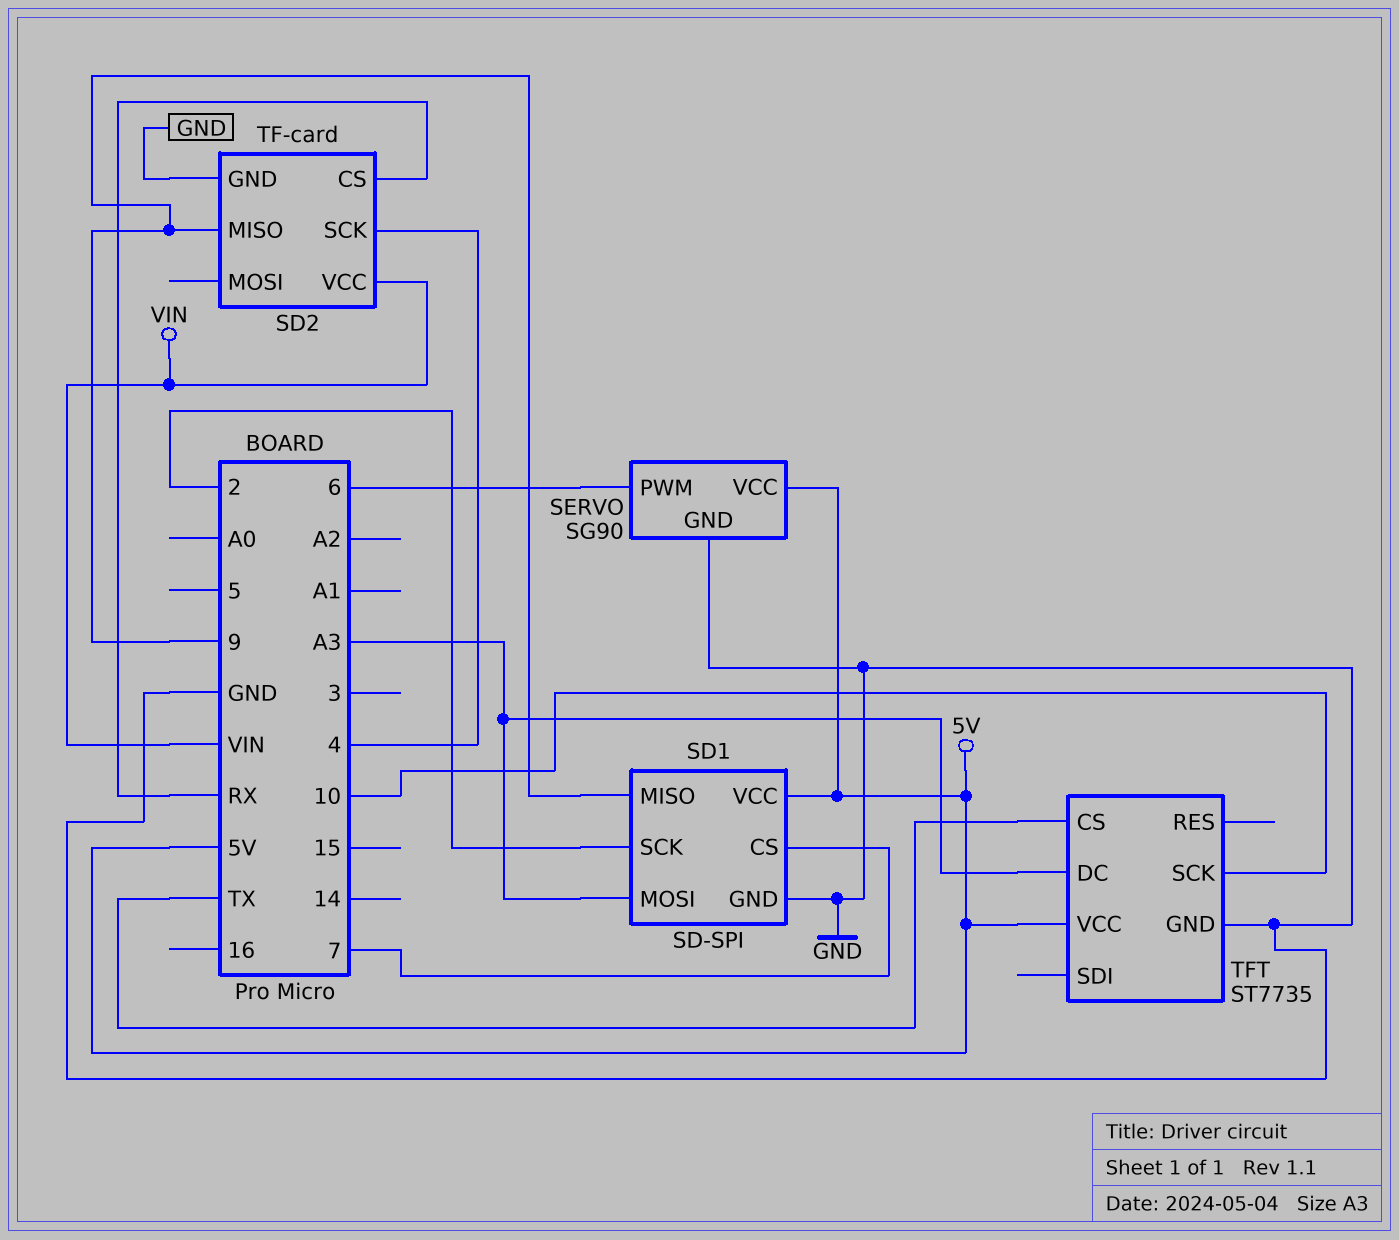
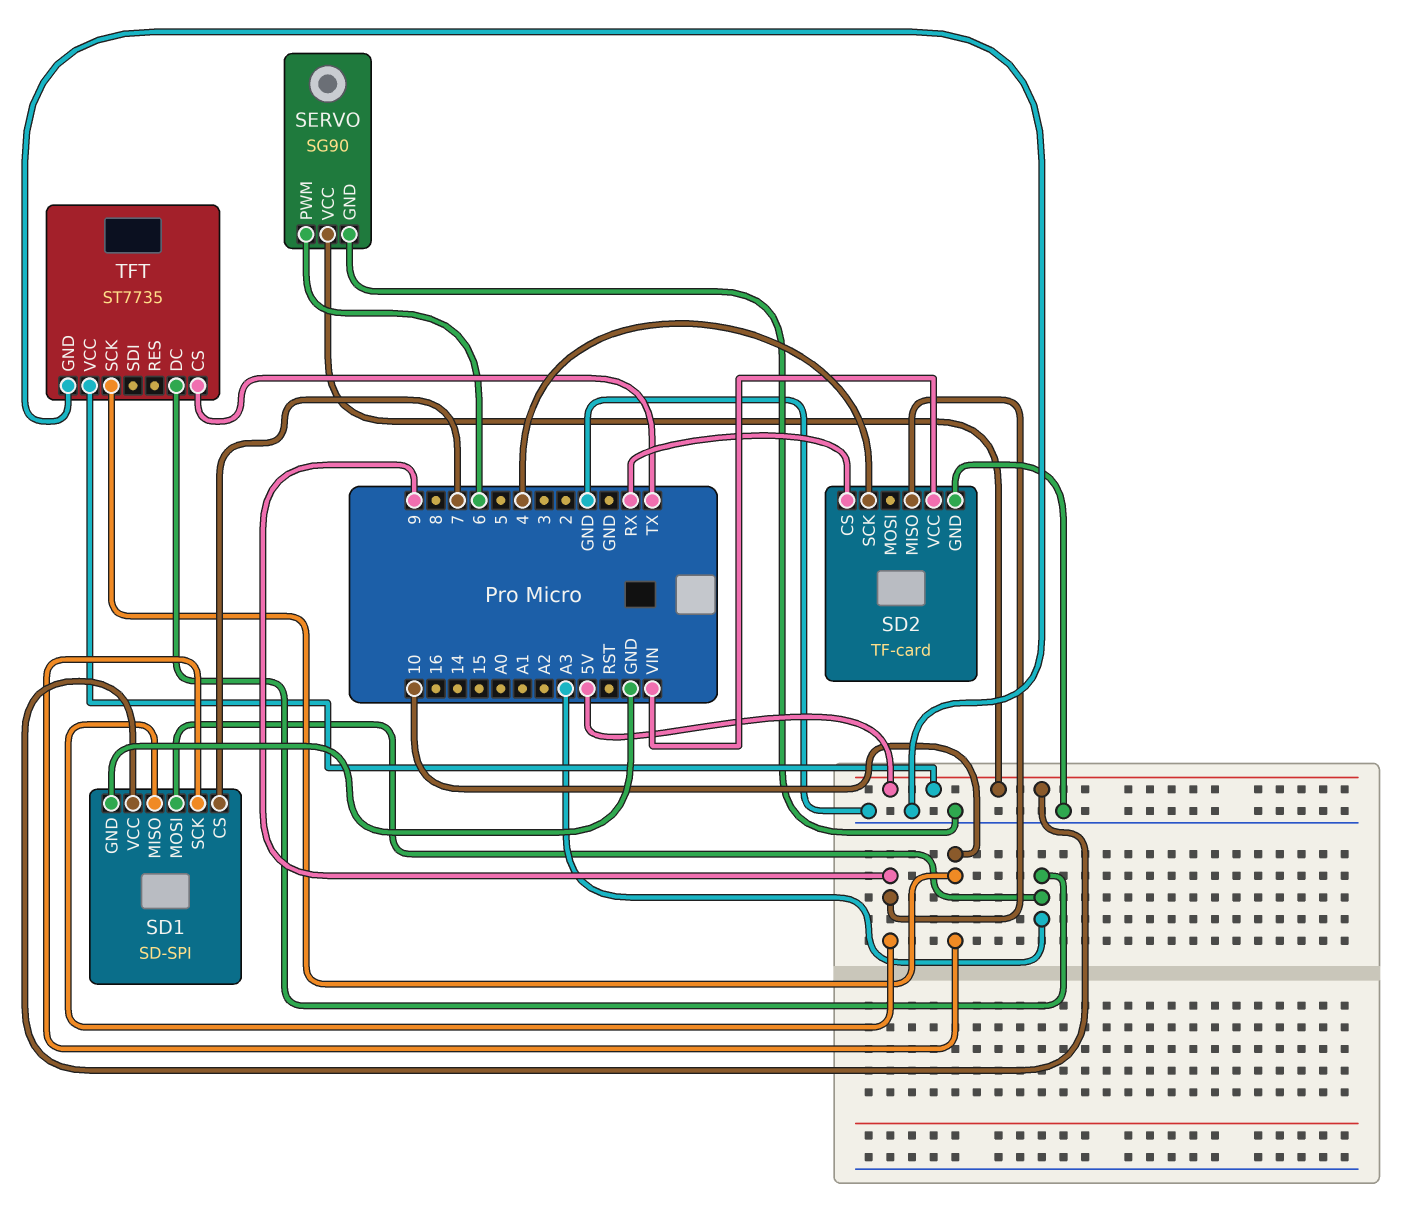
SD1 pin SCK: 2 -> 10

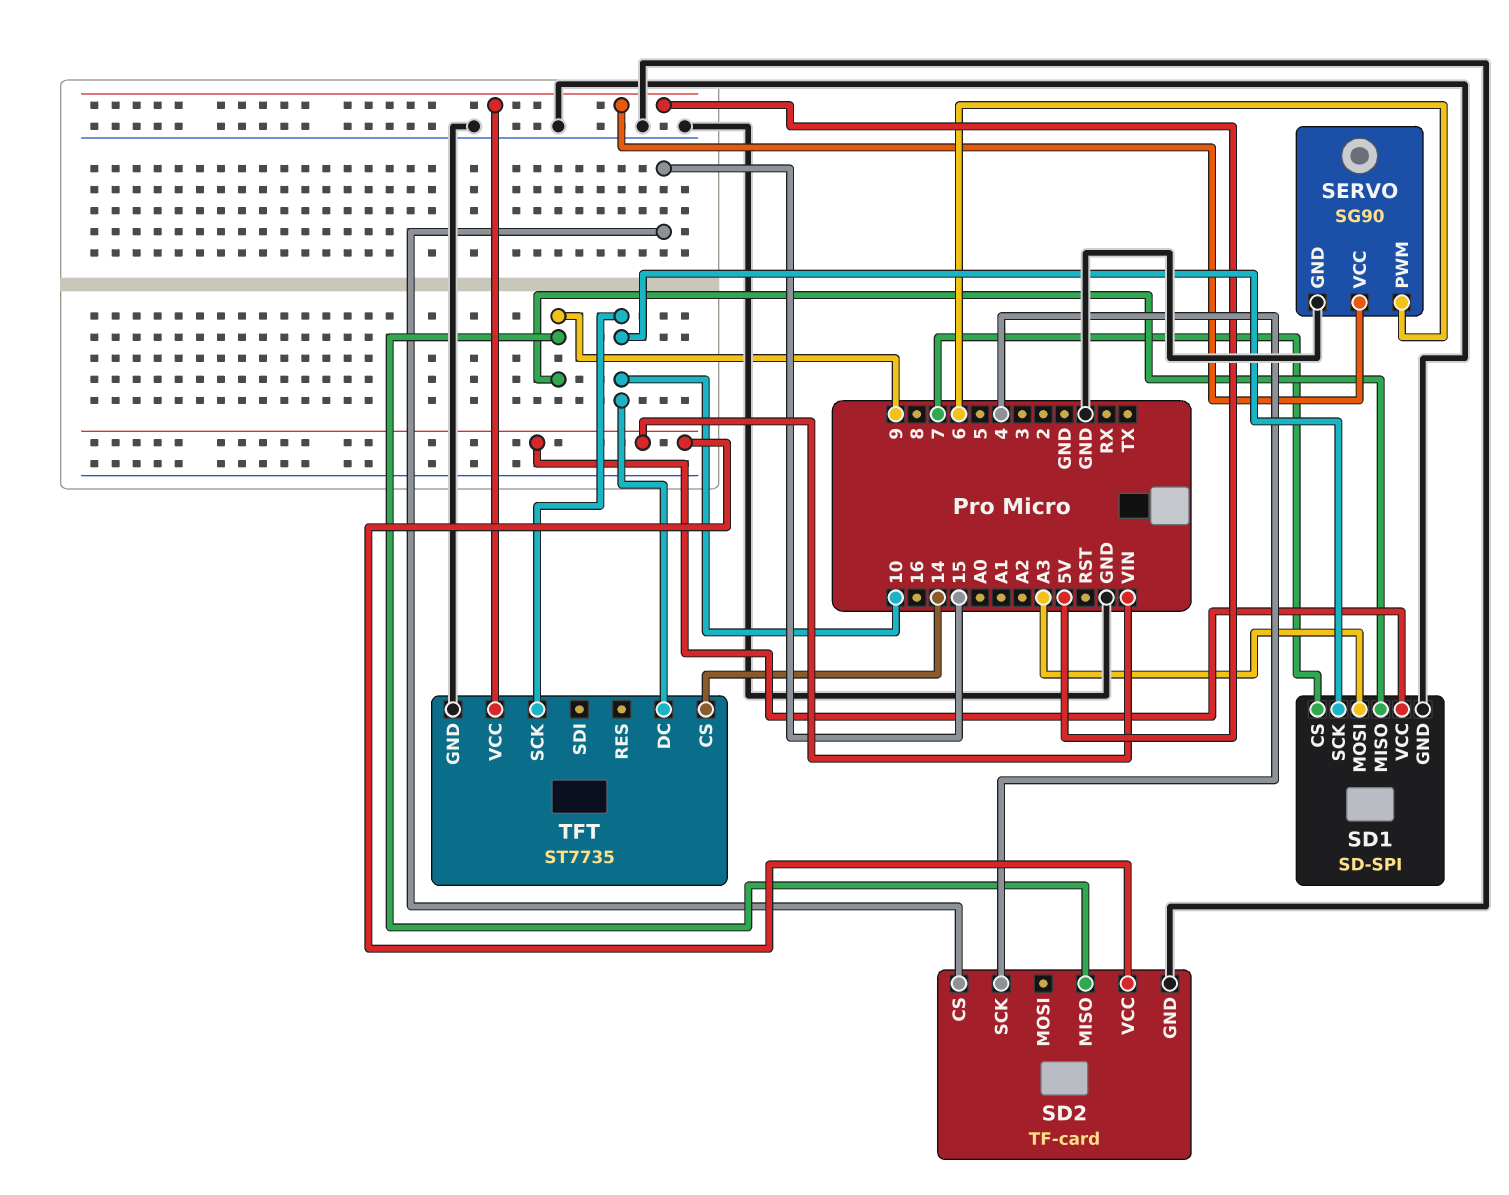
SD1 pin VCC: 5V -> VIN
SD2 pin CS: RX -> 15
TFT pin CS: TX -> 14
TFT pin DC: A3 -> 10

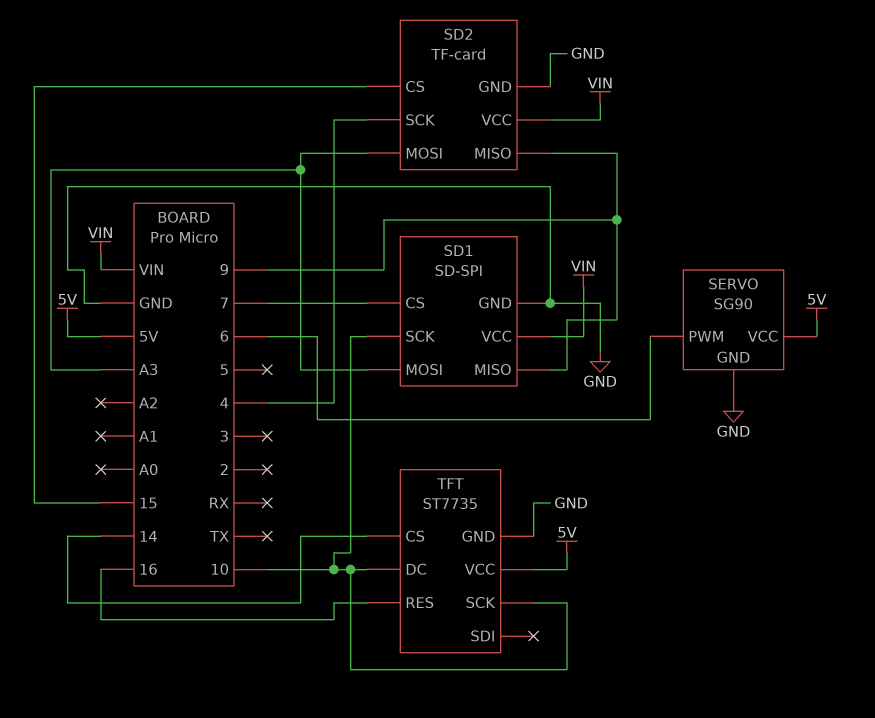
SD2 pin MOSI: none -> A3
TFT pin RES: none -> 16

